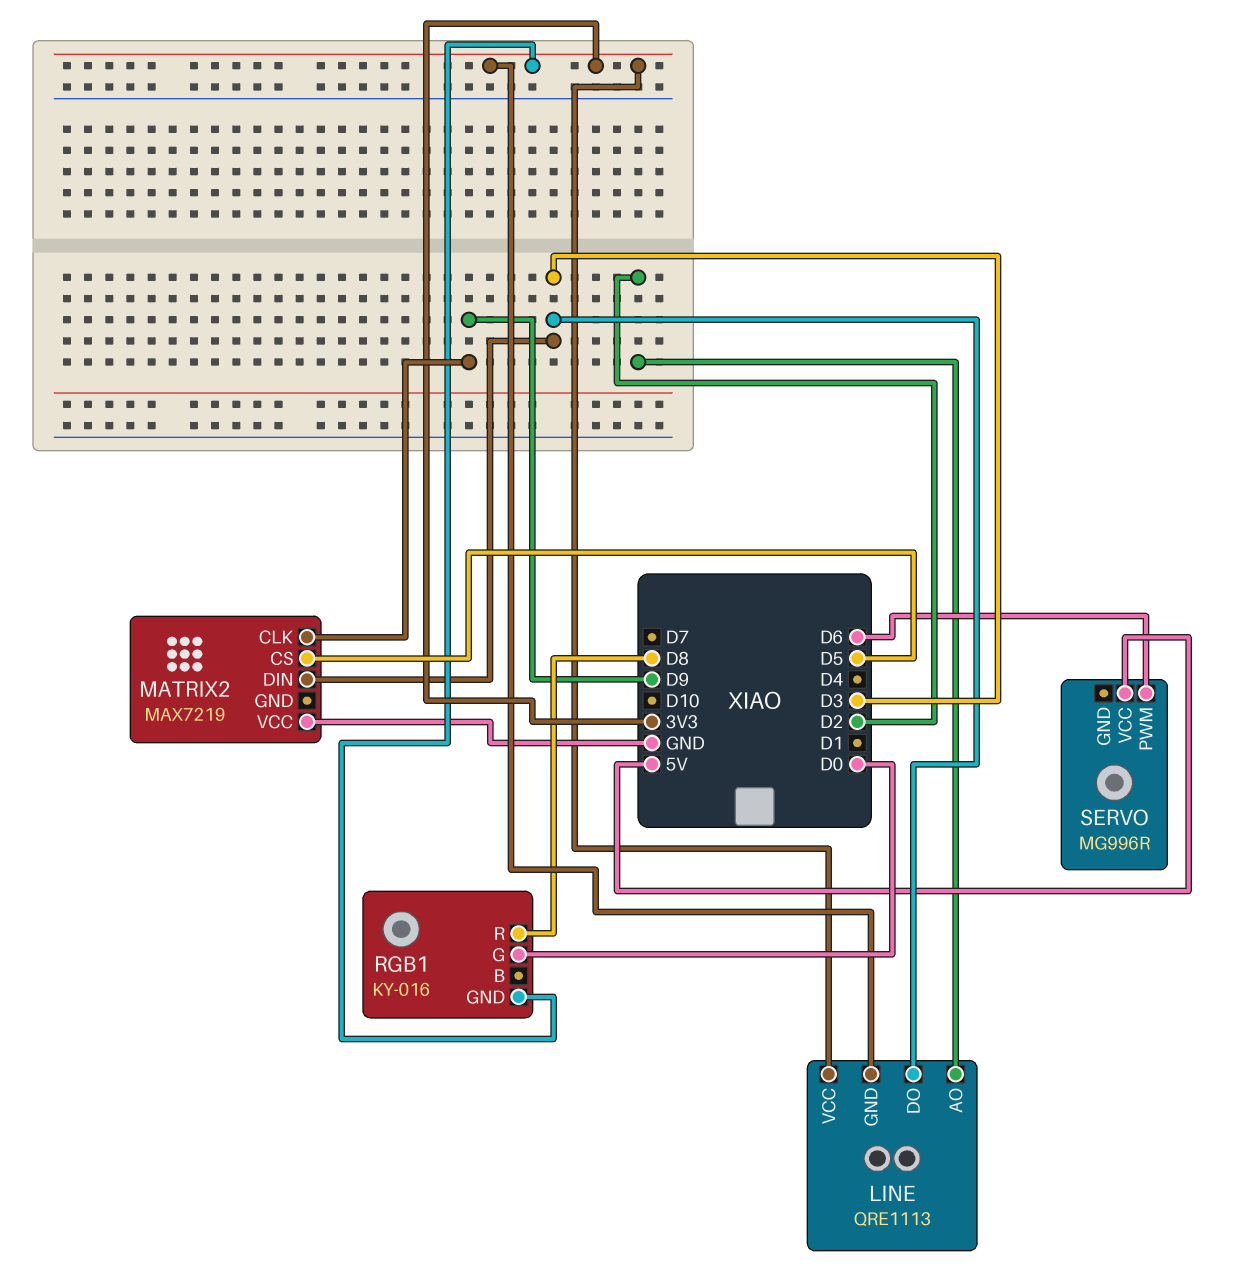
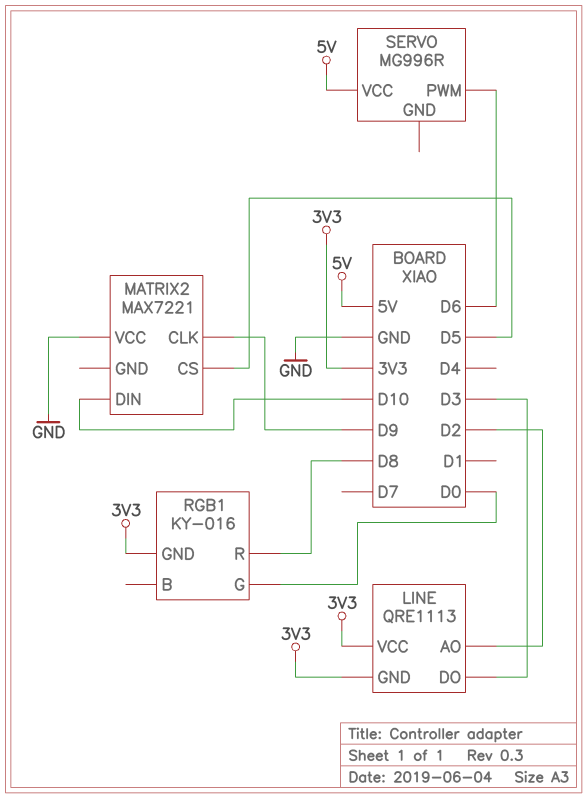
MATRIX2: MAX7219 -> MAX7221
MATRIX2 pin DIN: D3 -> D10

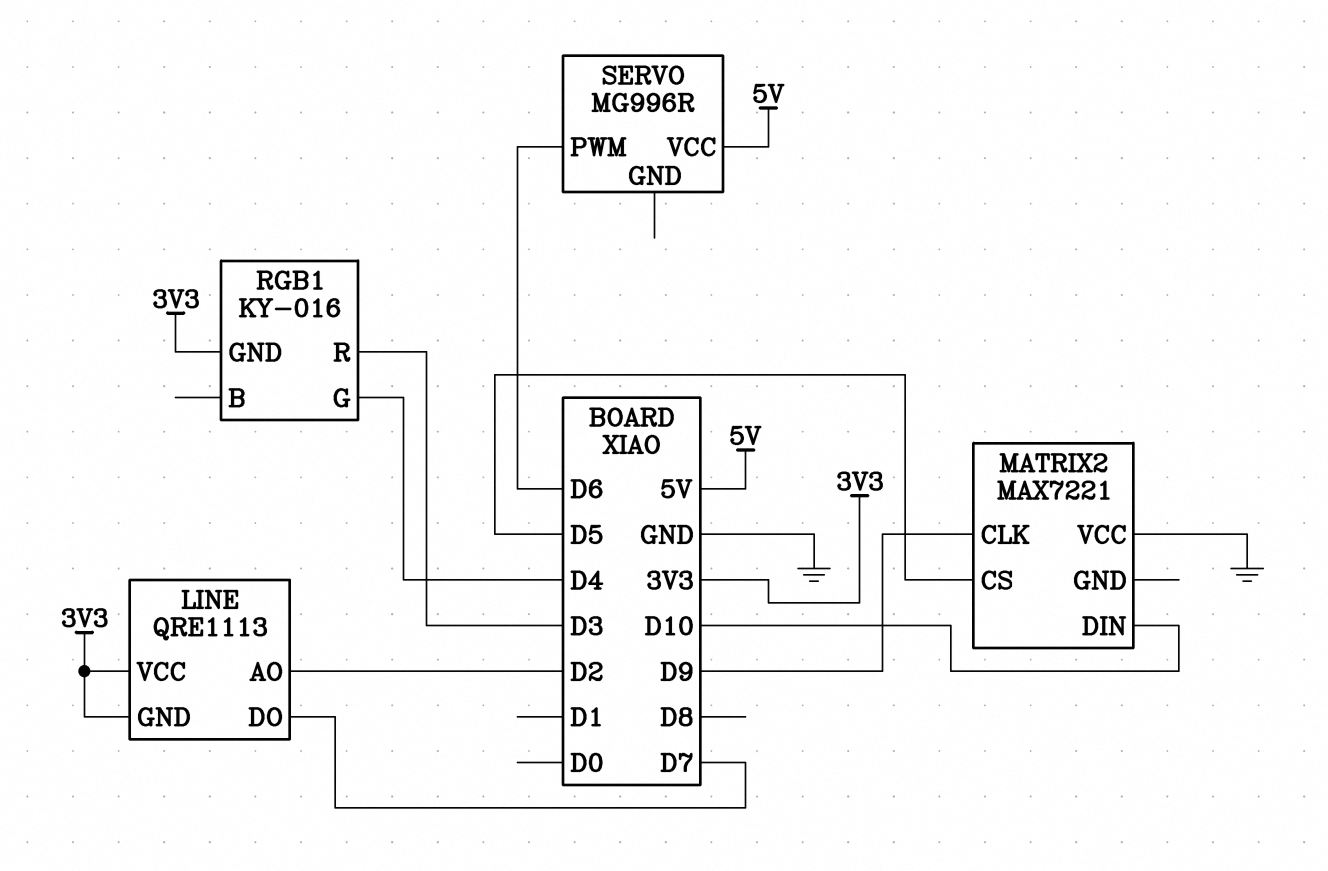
LINE pin DO: D3 -> D7
RGB1 pin G: D0 -> D4
RGB1 pin R: D8 -> D3

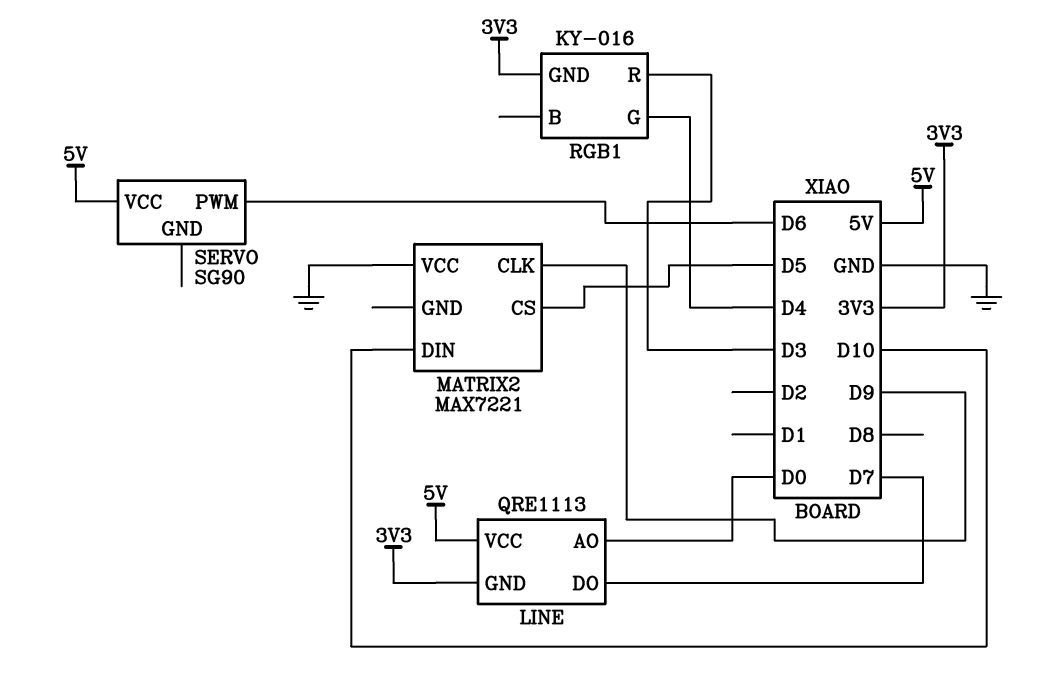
LINE pin AO: D2 -> D0
LINE pin VCC: 3V3 -> 5V
SERVO: MG996R -> SG90

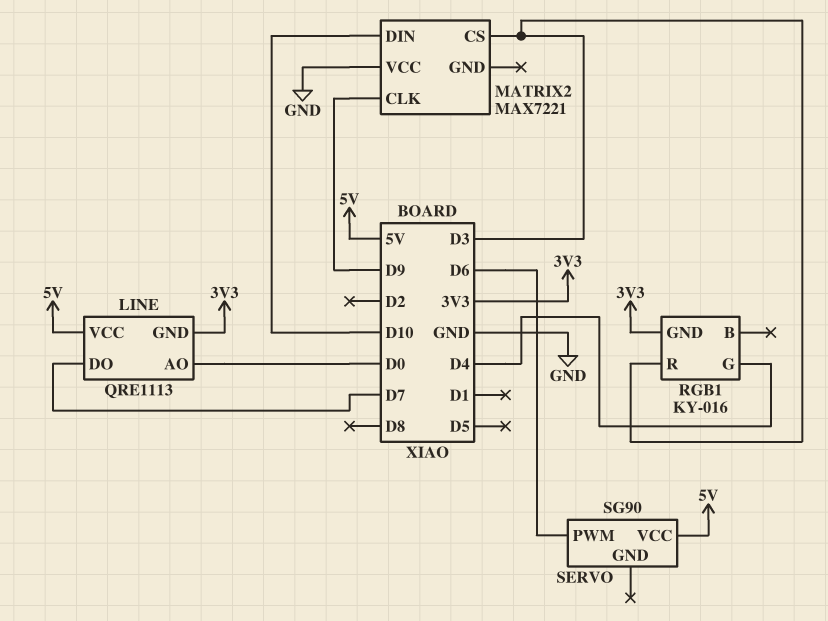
MATRIX2 pin CS: D5 -> D3

